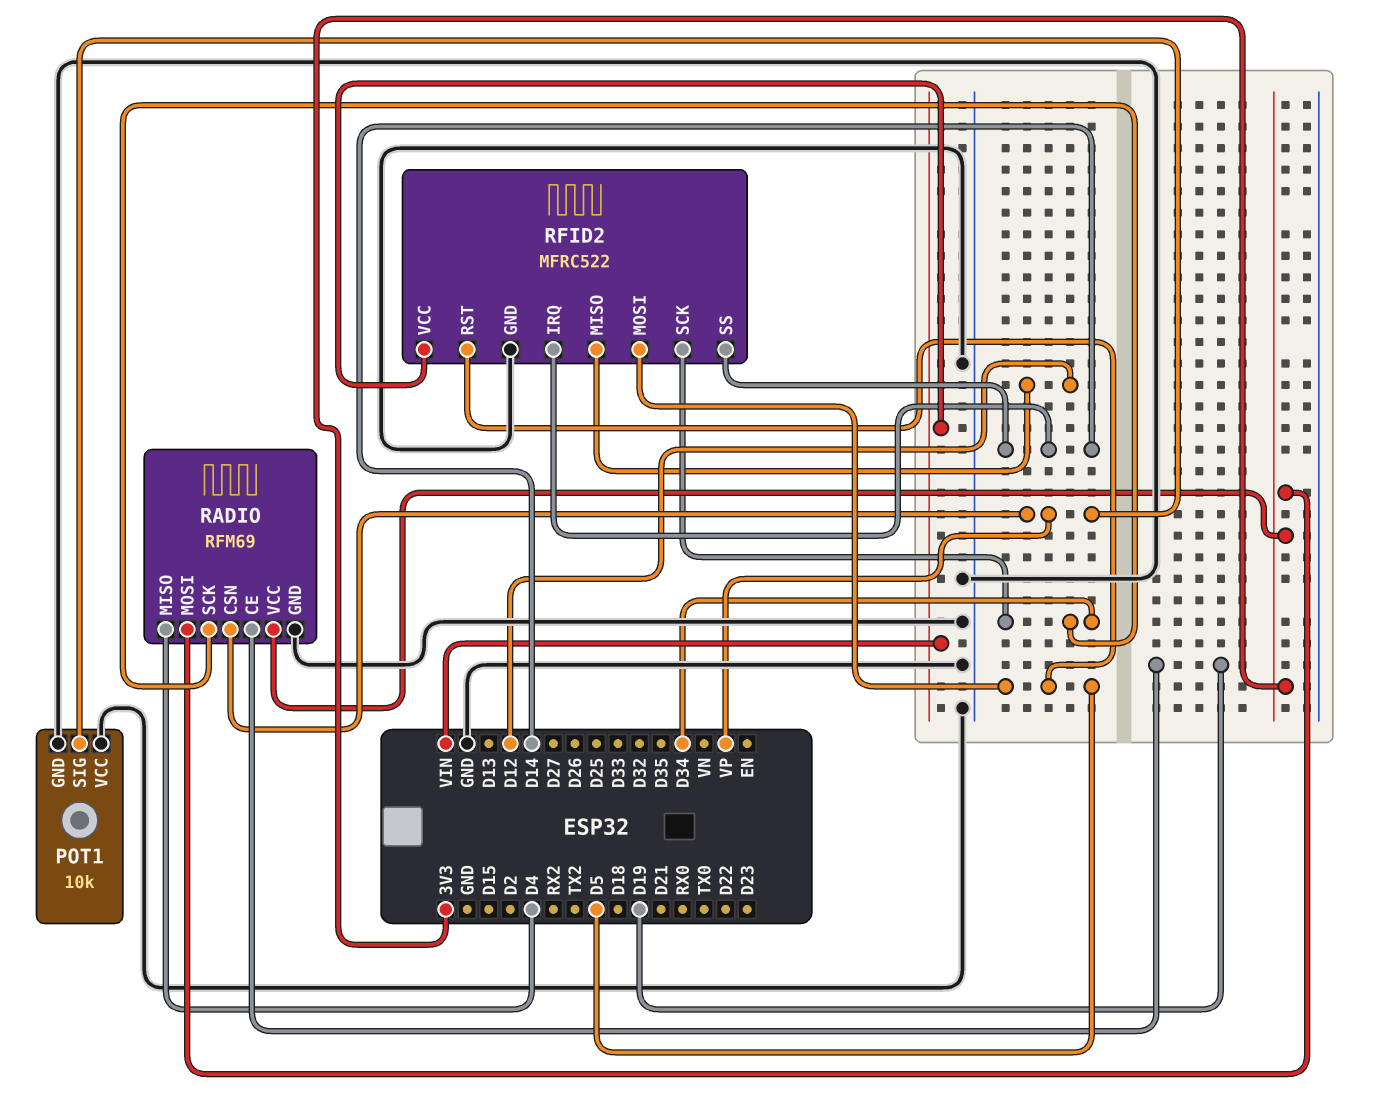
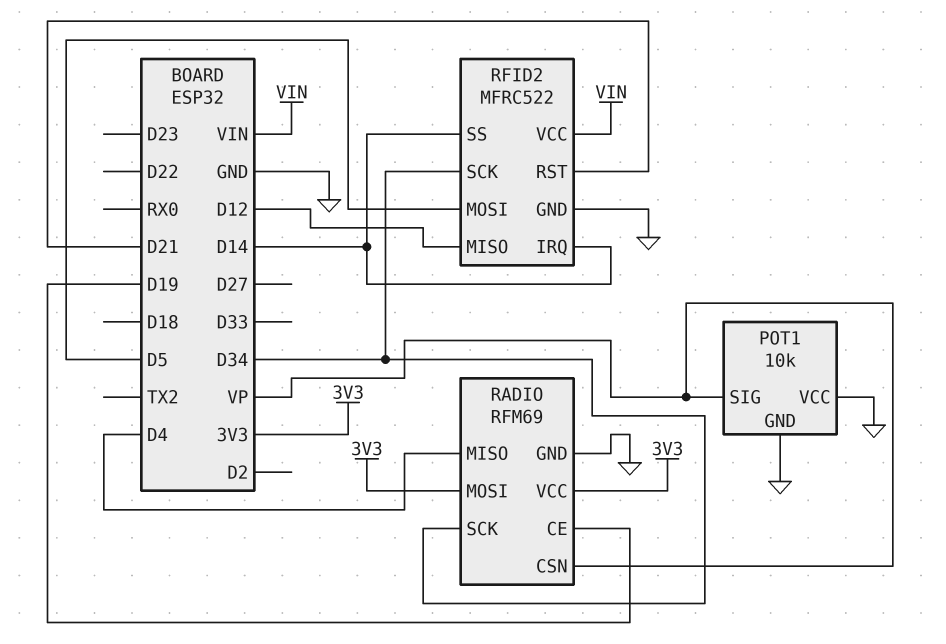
RFID2 pin RST: D5 -> D21

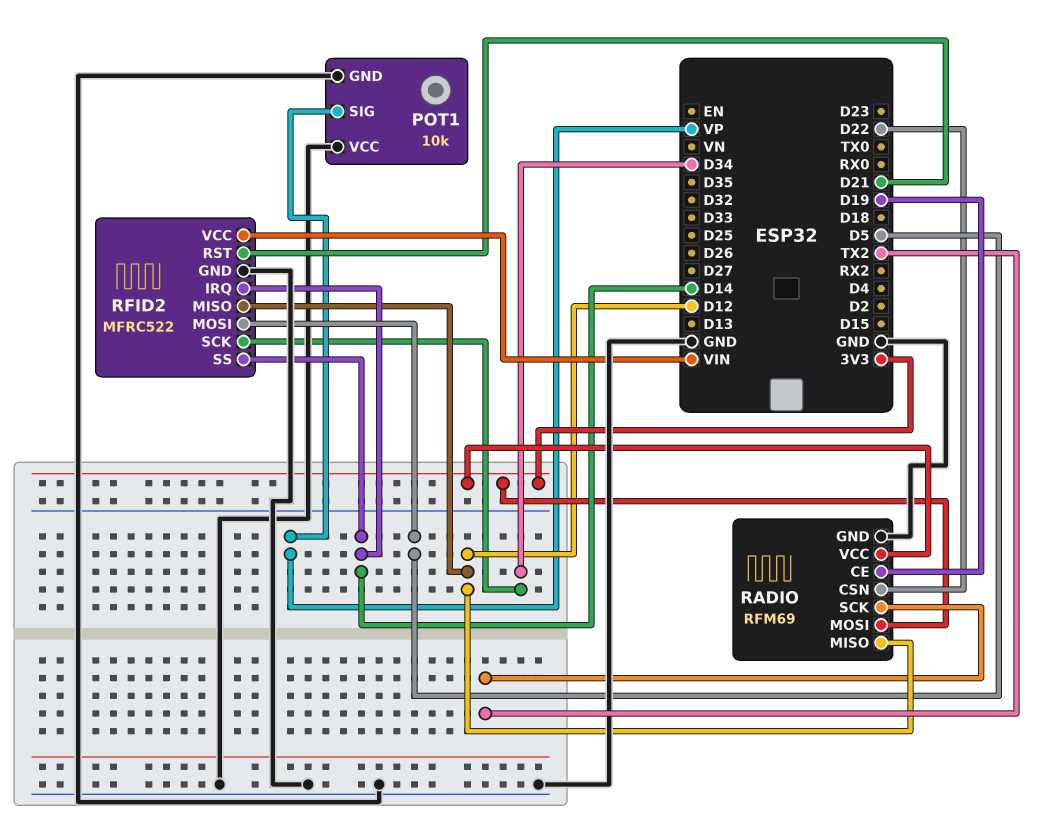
RADIO pin CSN: VP -> D22
RADIO pin MISO: D4 -> D12
RADIO pin SCK: D34 -> TX2

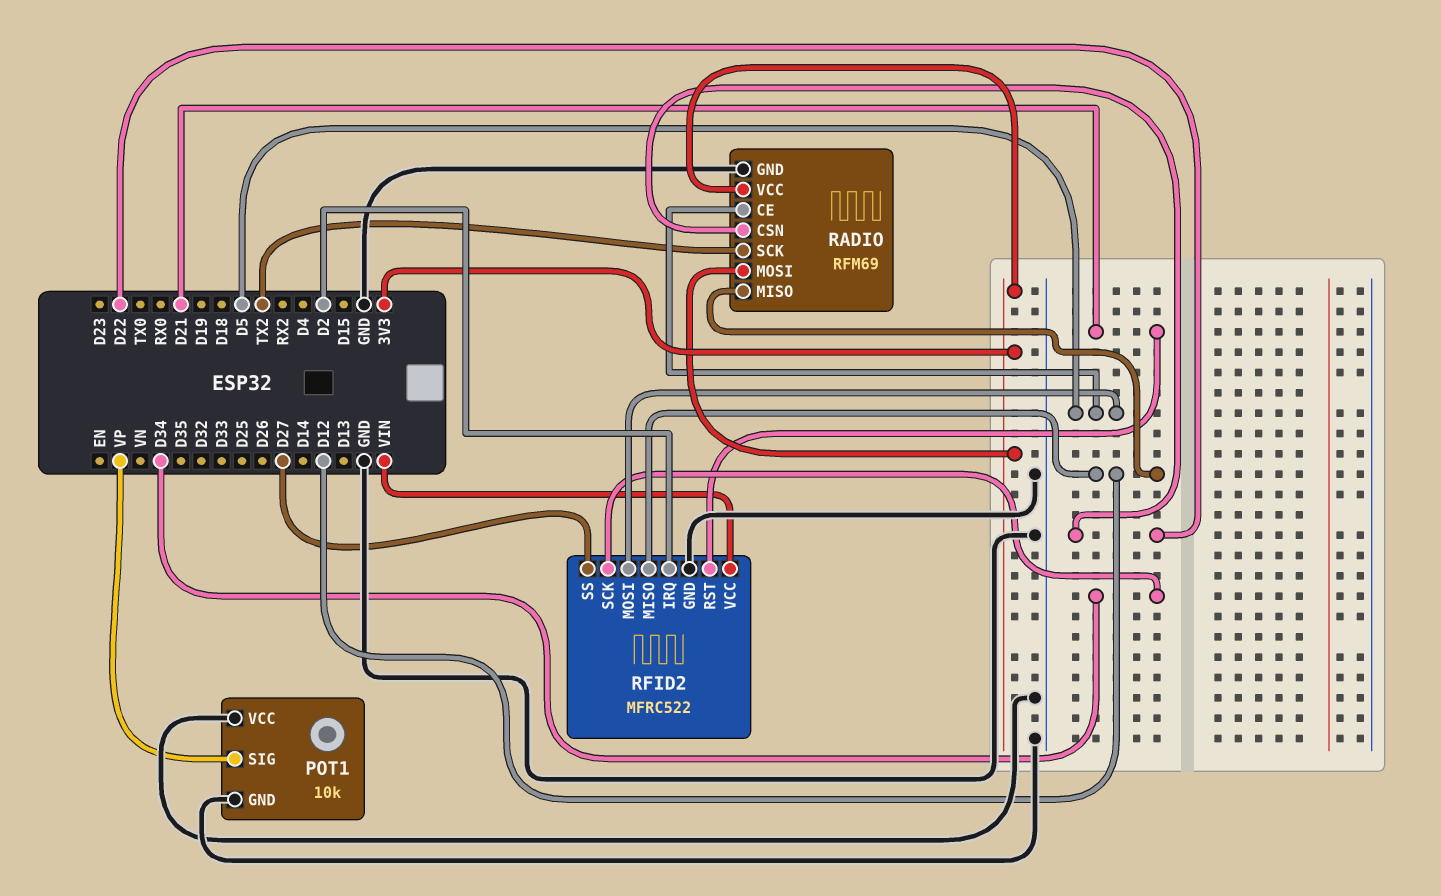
RADIO pin CE: D19 -> D5
RFID2 pin IRQ: D14 -> D2
RFID2 pin SS: D14 -> D27

